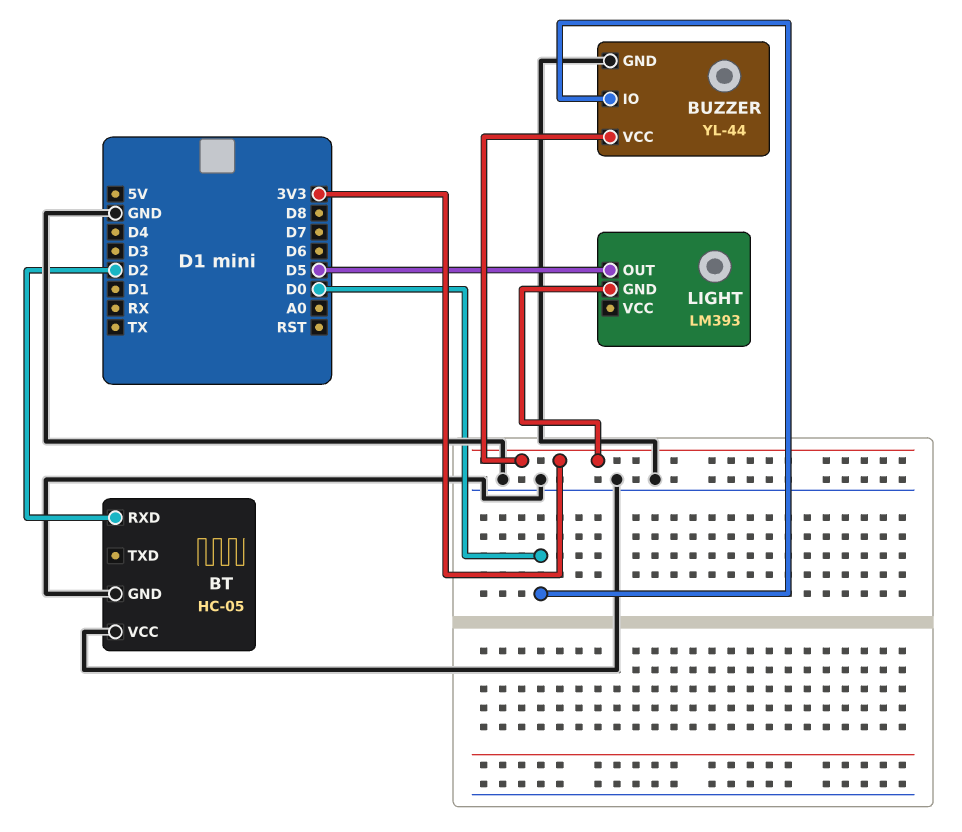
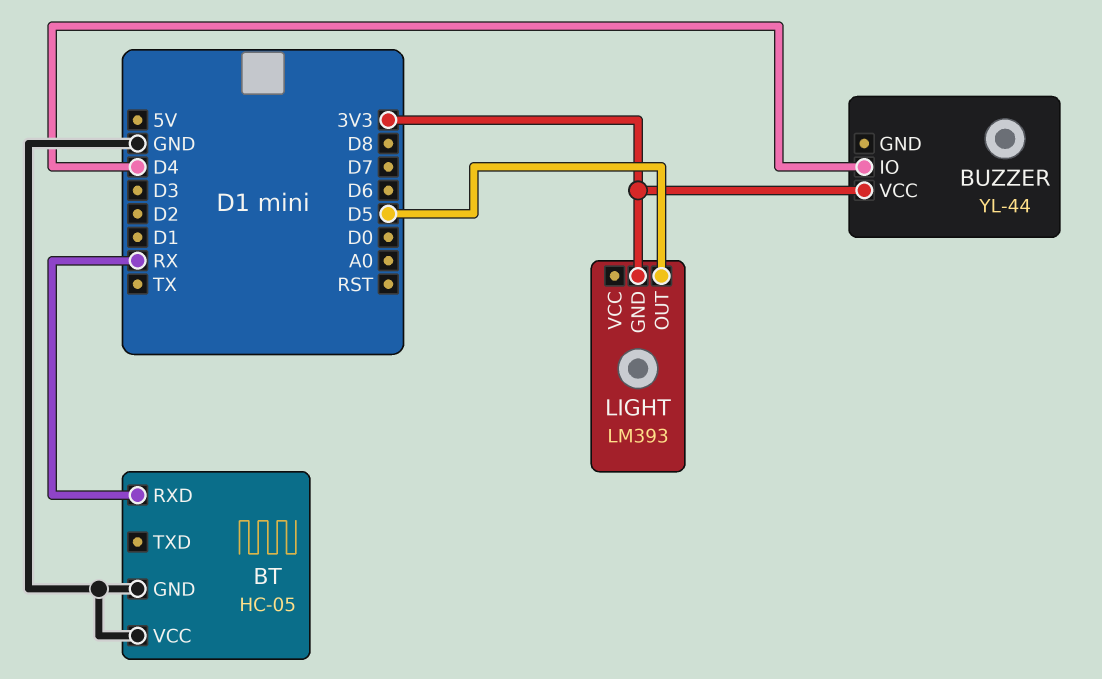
BT pin RXD: D2 -> RX
BUZZER pin GND: GND -> none
BUZZER pin IO: D0 -> D4

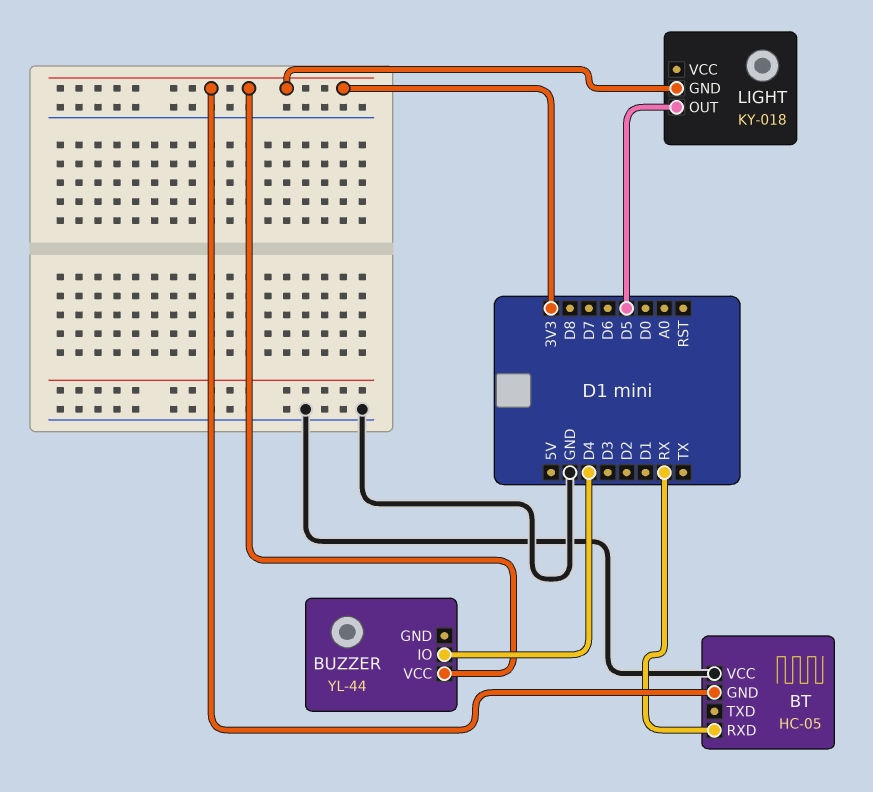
BT pin GND: GND -> 3V3
LIGHT: LM393 -> KY-018

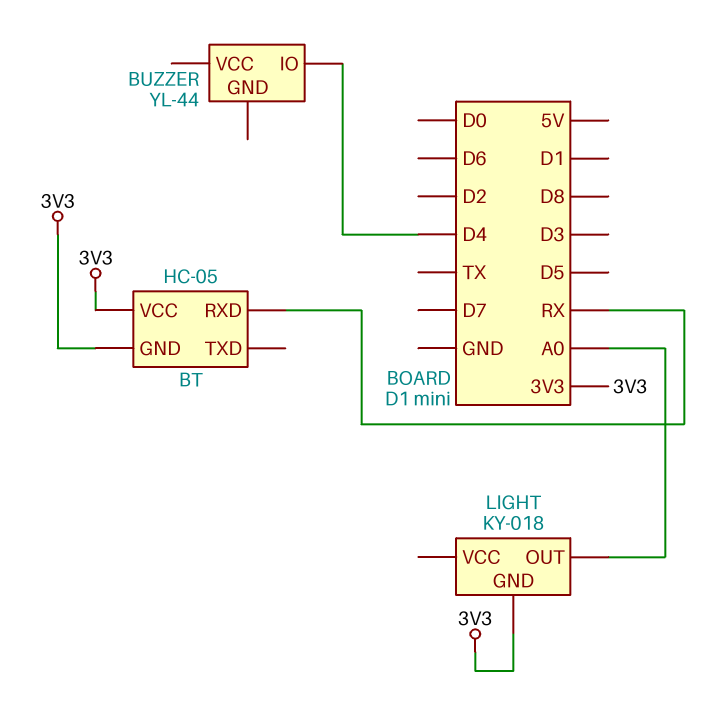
BT pin VCC: GND -> 3V3
BUZZER pin VCC: 3V3 -> none
LIGHT pin OUT: D5 -> A0

